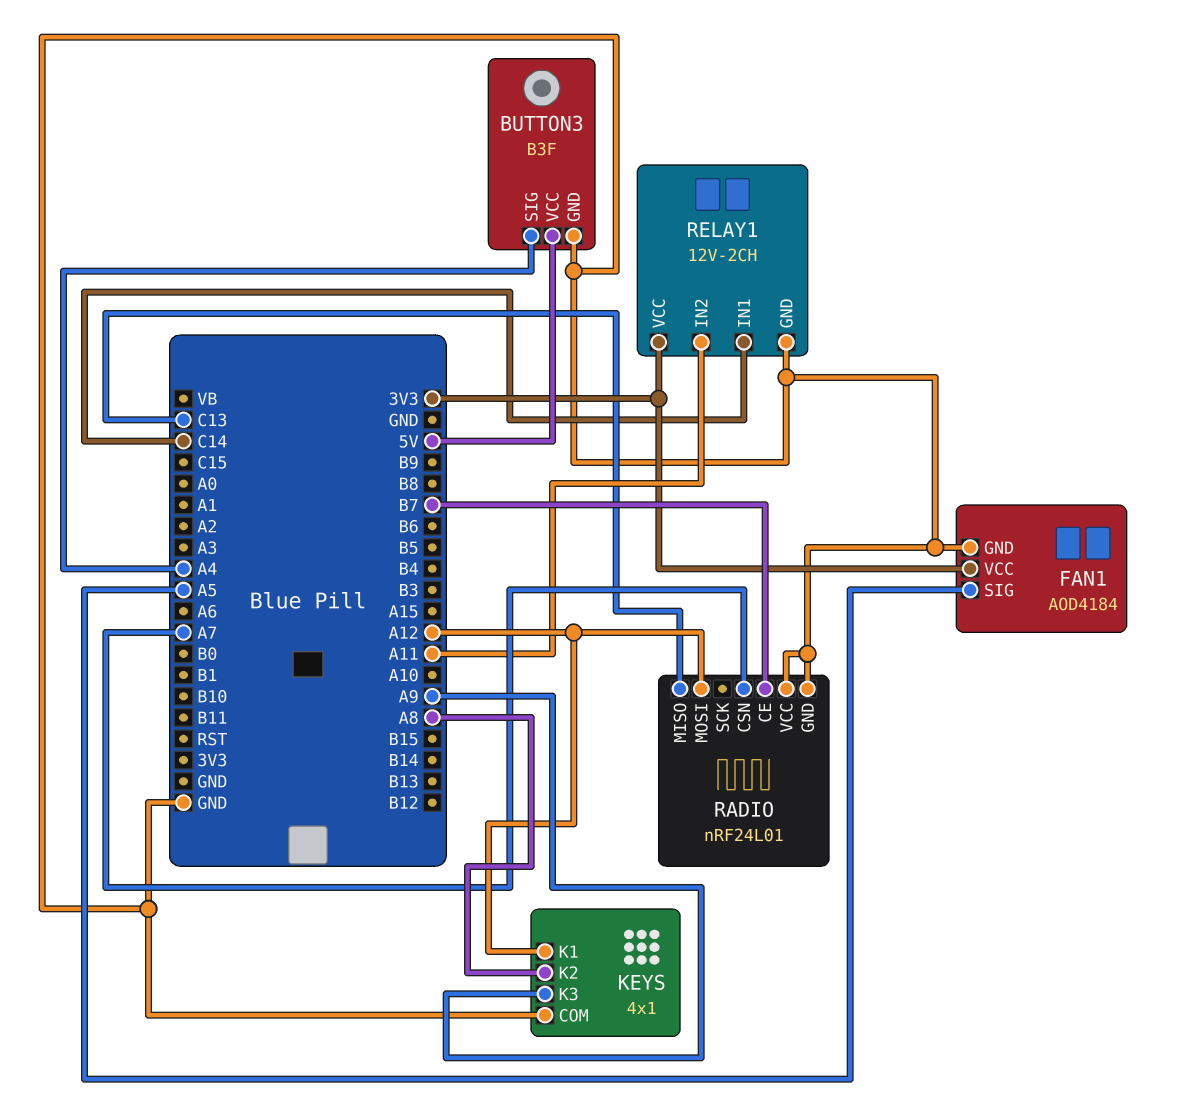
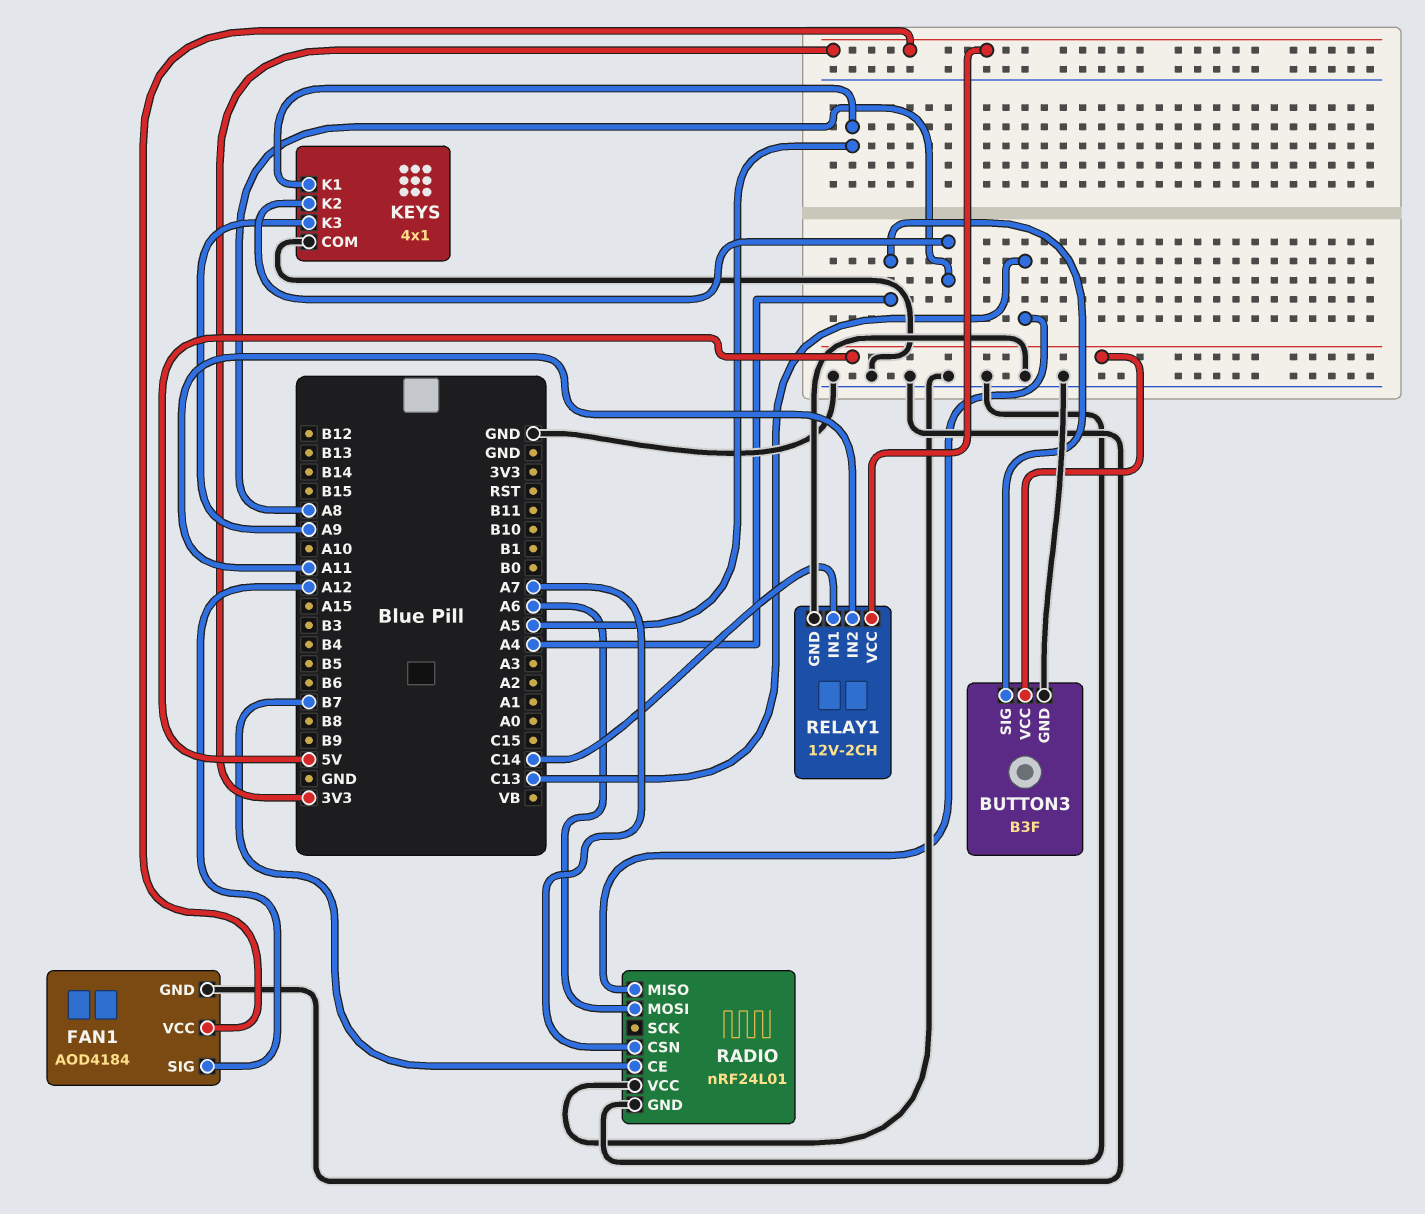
FAN1 pin SIG: A5 -> A12
KEYS pin K1: A12 -> A5
RADIO pin MOSI: A12 -> A6

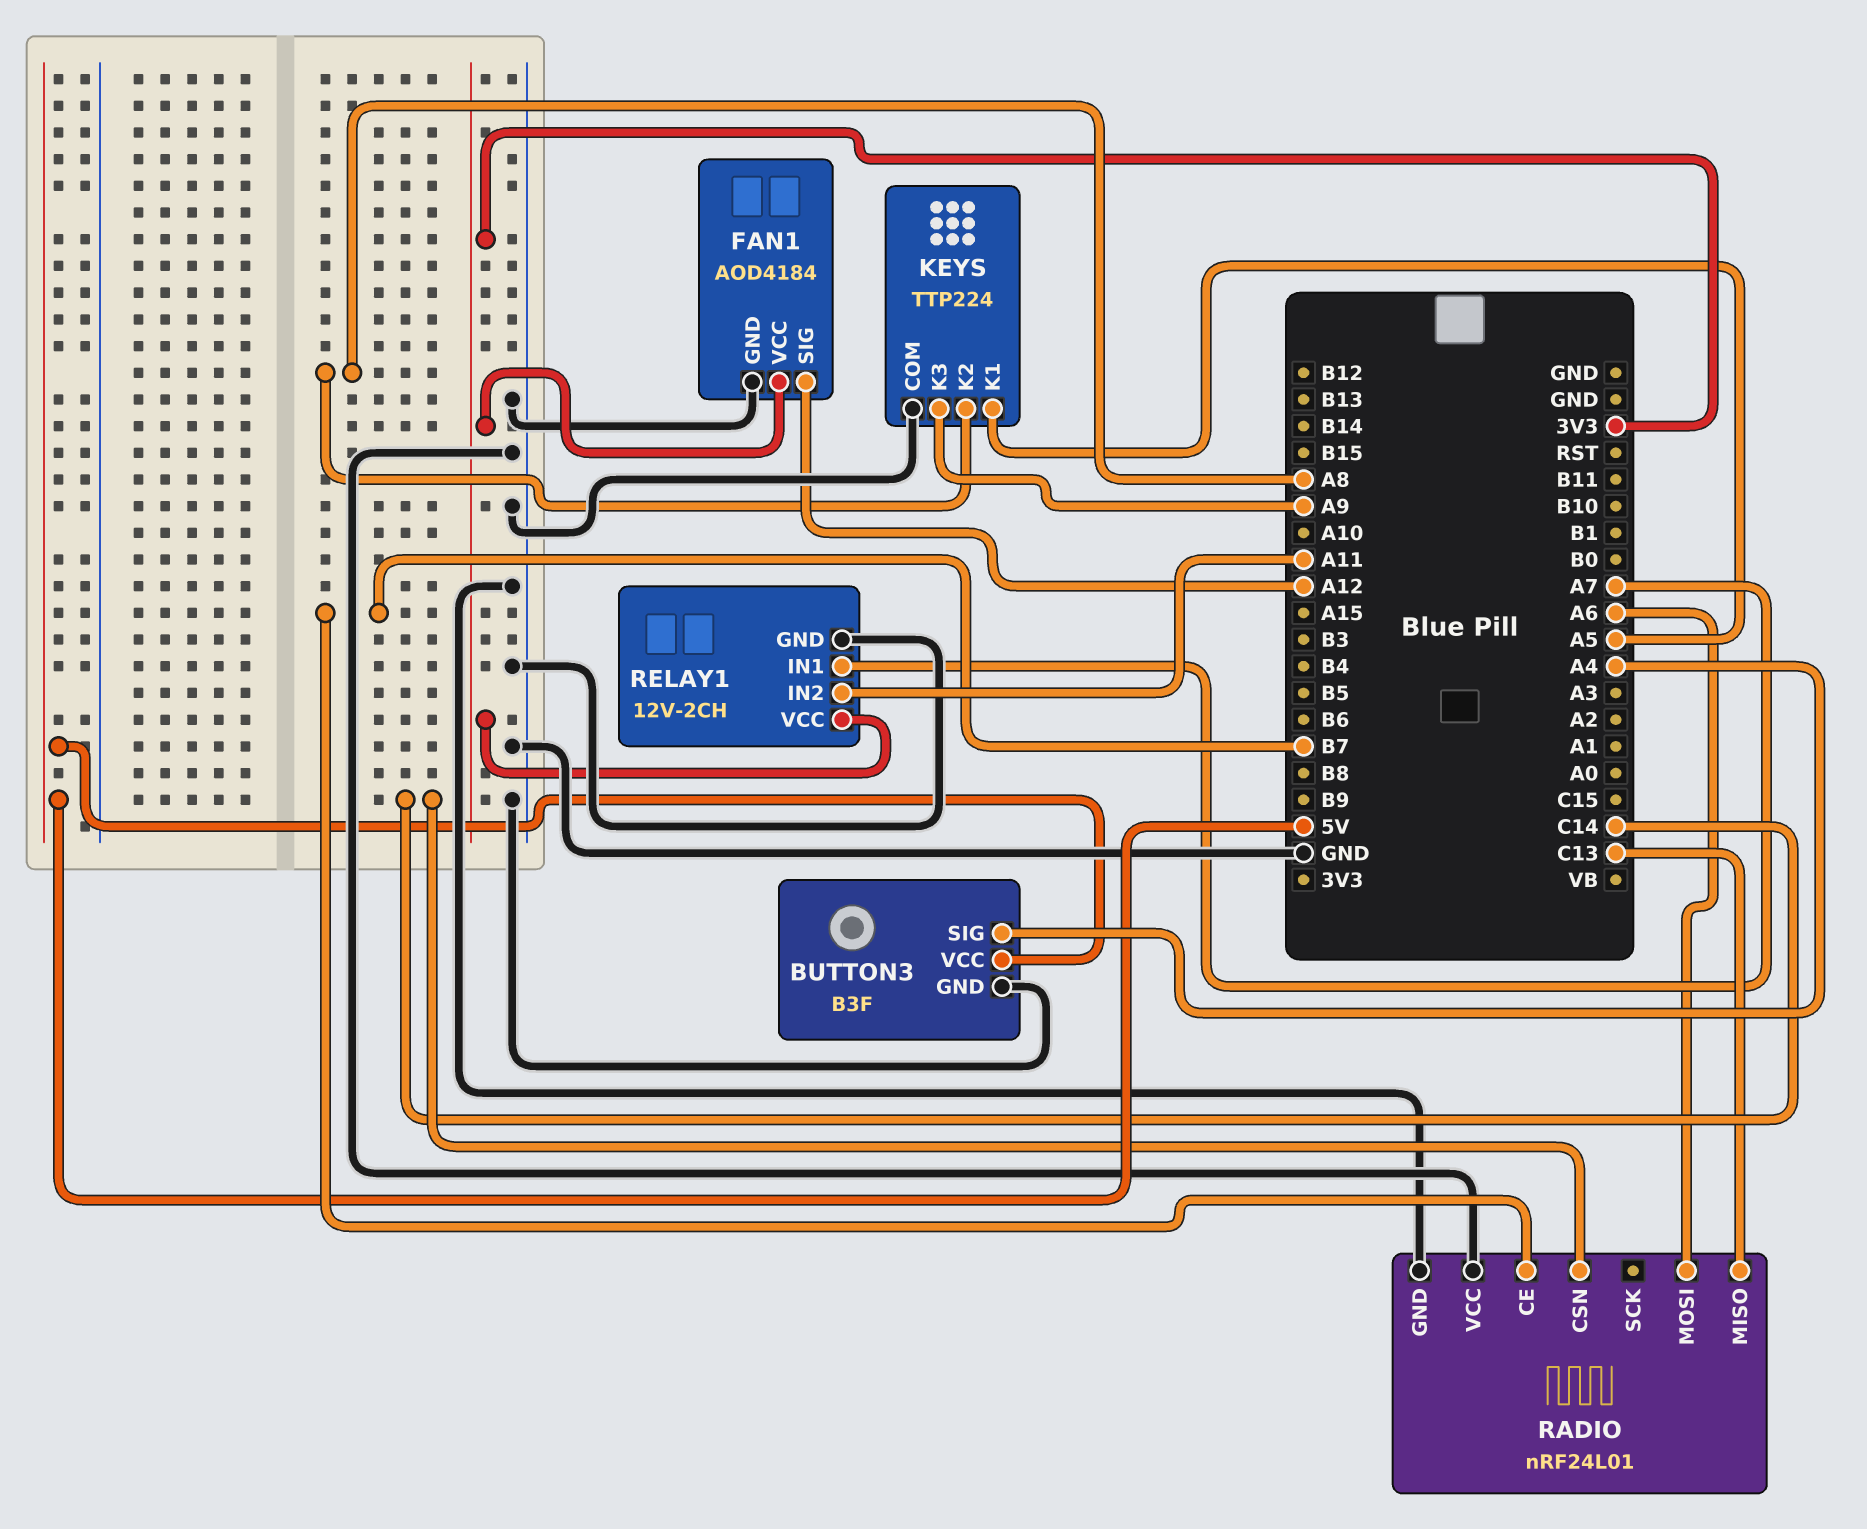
KEYS: 4x1 -> TTP224
RADIO pin CSN: A7 -> C14
RELAY1 pin IN1: C14 -> A7

